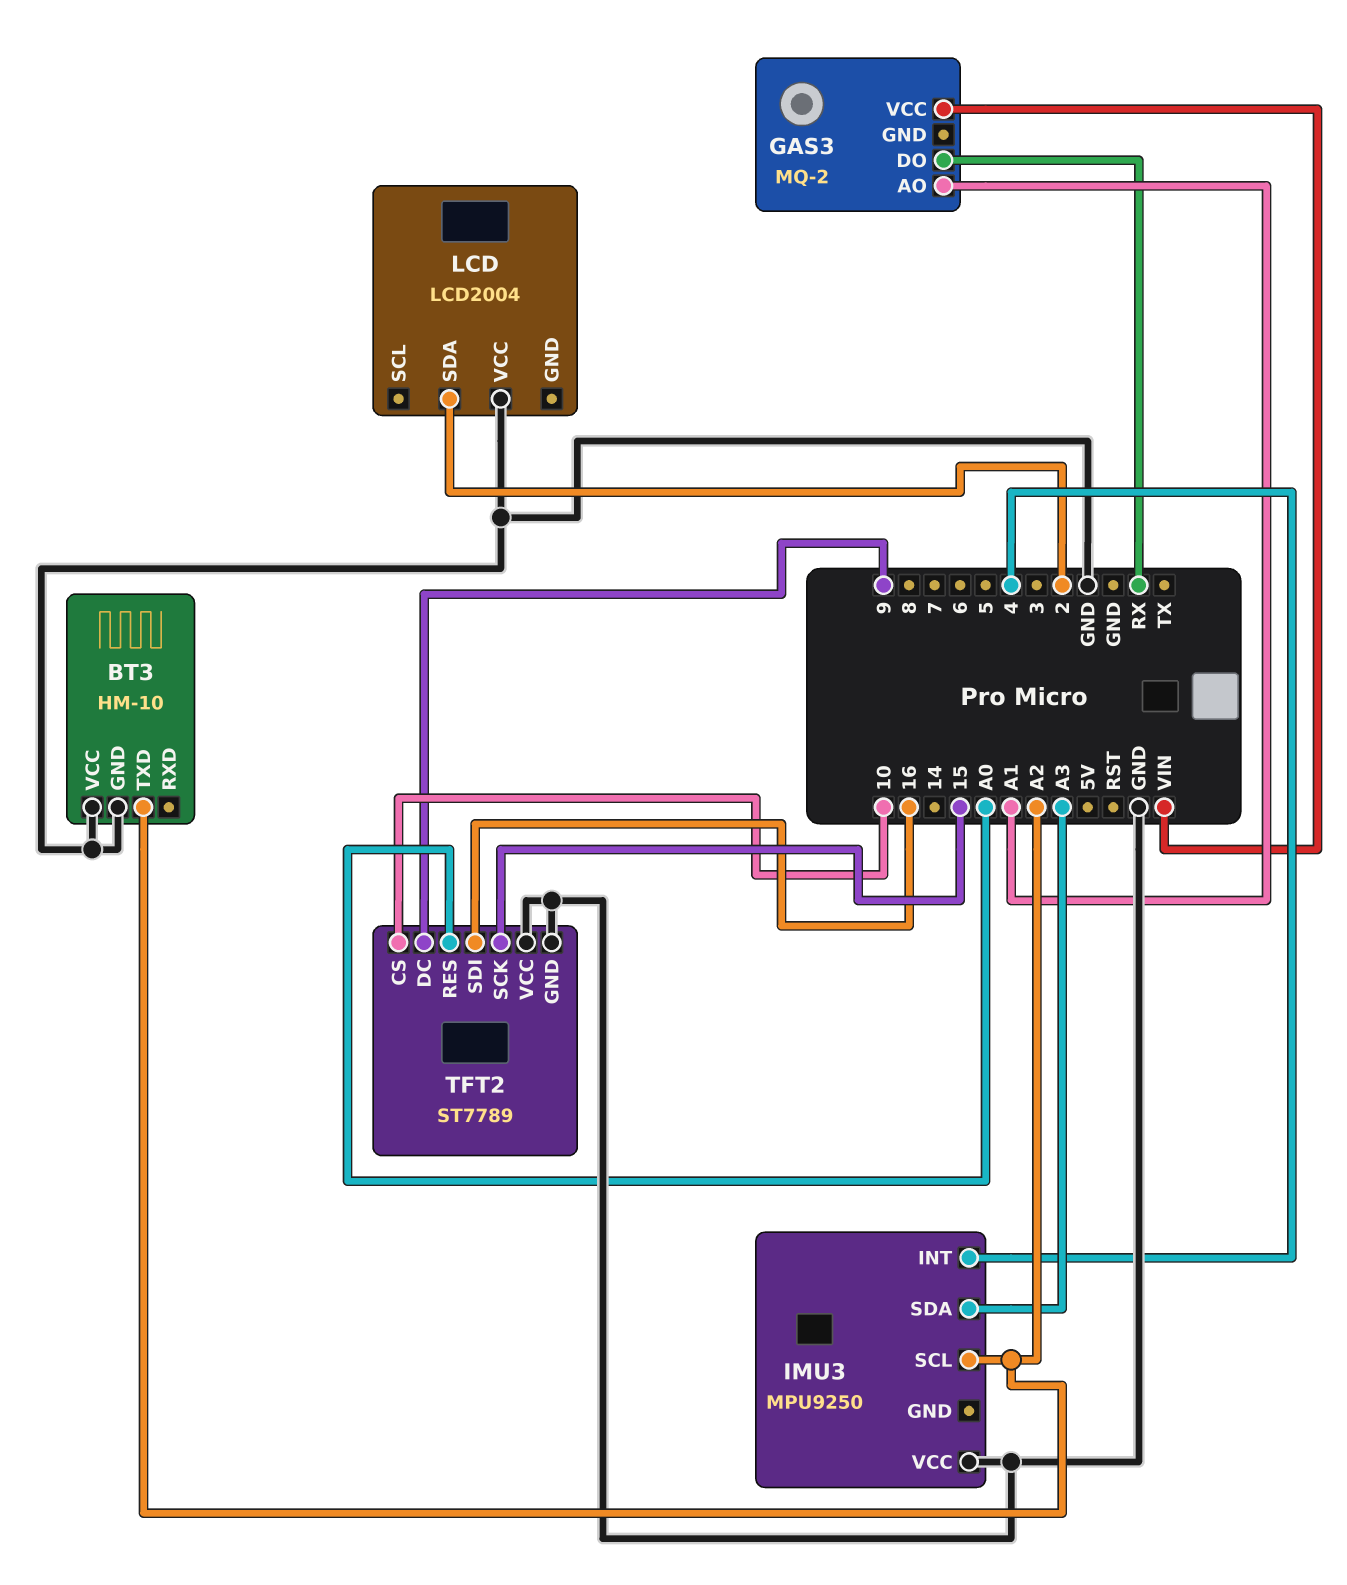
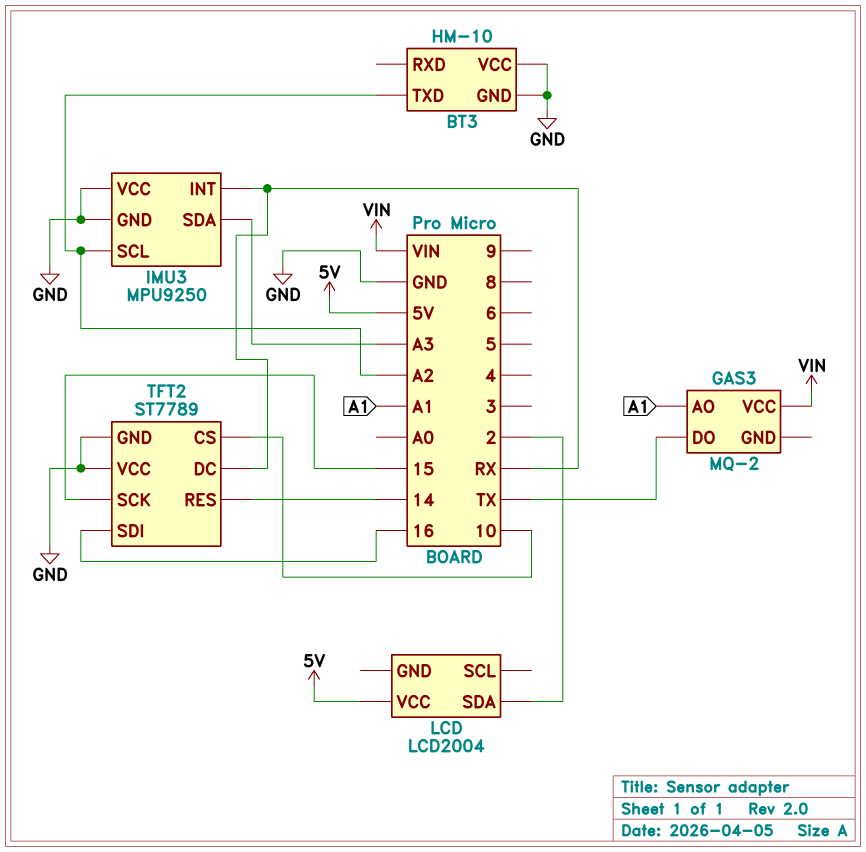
GAS3 pin DO: RX -> TX
IMU3 pin GND: none -> GND
IMU3 pin INT: 4 -> RX
LCD pin VCC: GND -> 5V
TFT2 pin DC: 9 -> RX
TFT2 pin RES: A0 -> 14

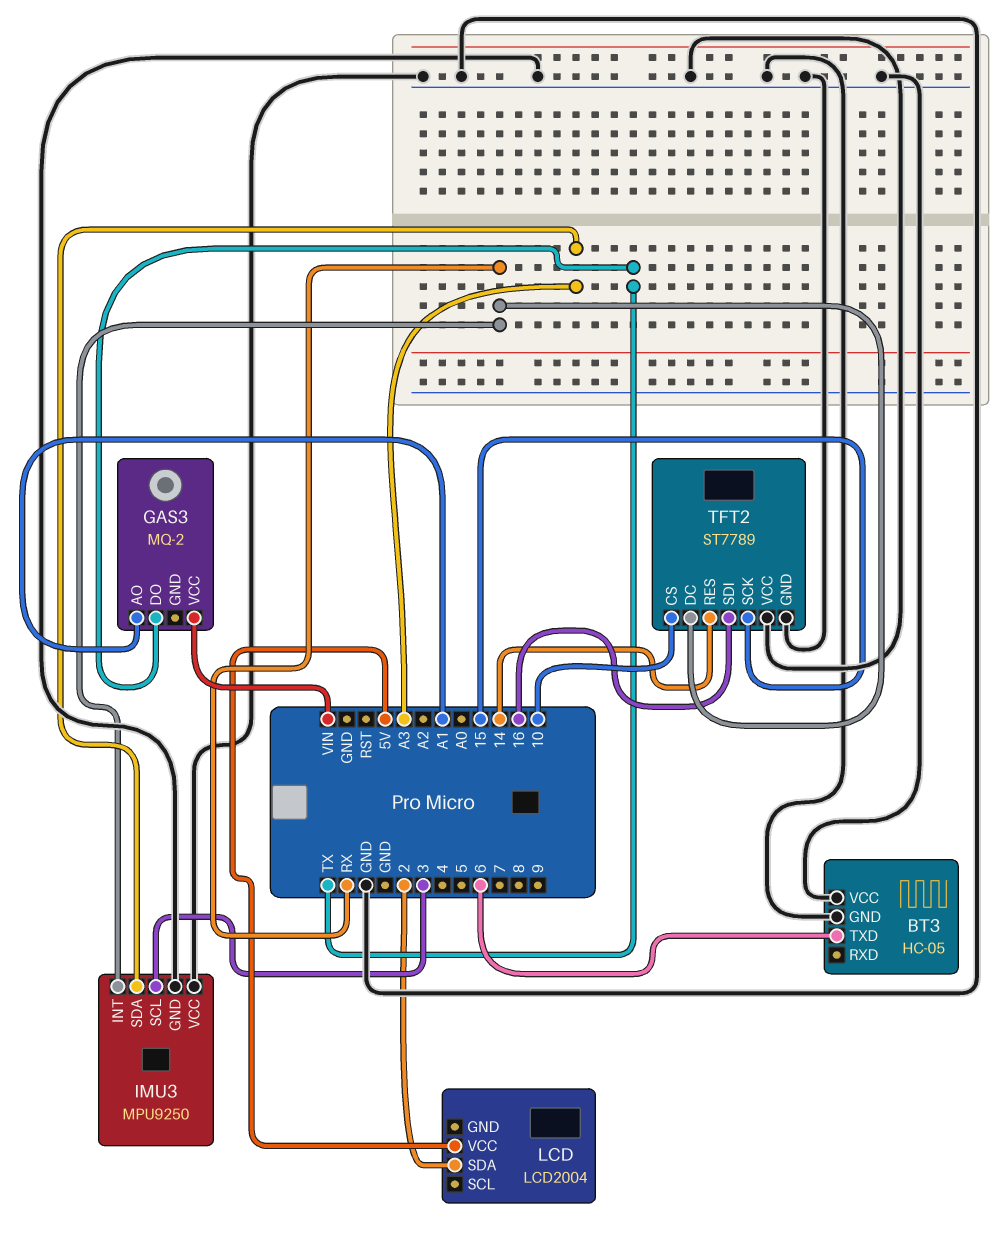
BT3: HM-10 -> HC-05
BT3 pin TXD: A2 -> 6
IMU3 pin SCL: A2 -> 3

